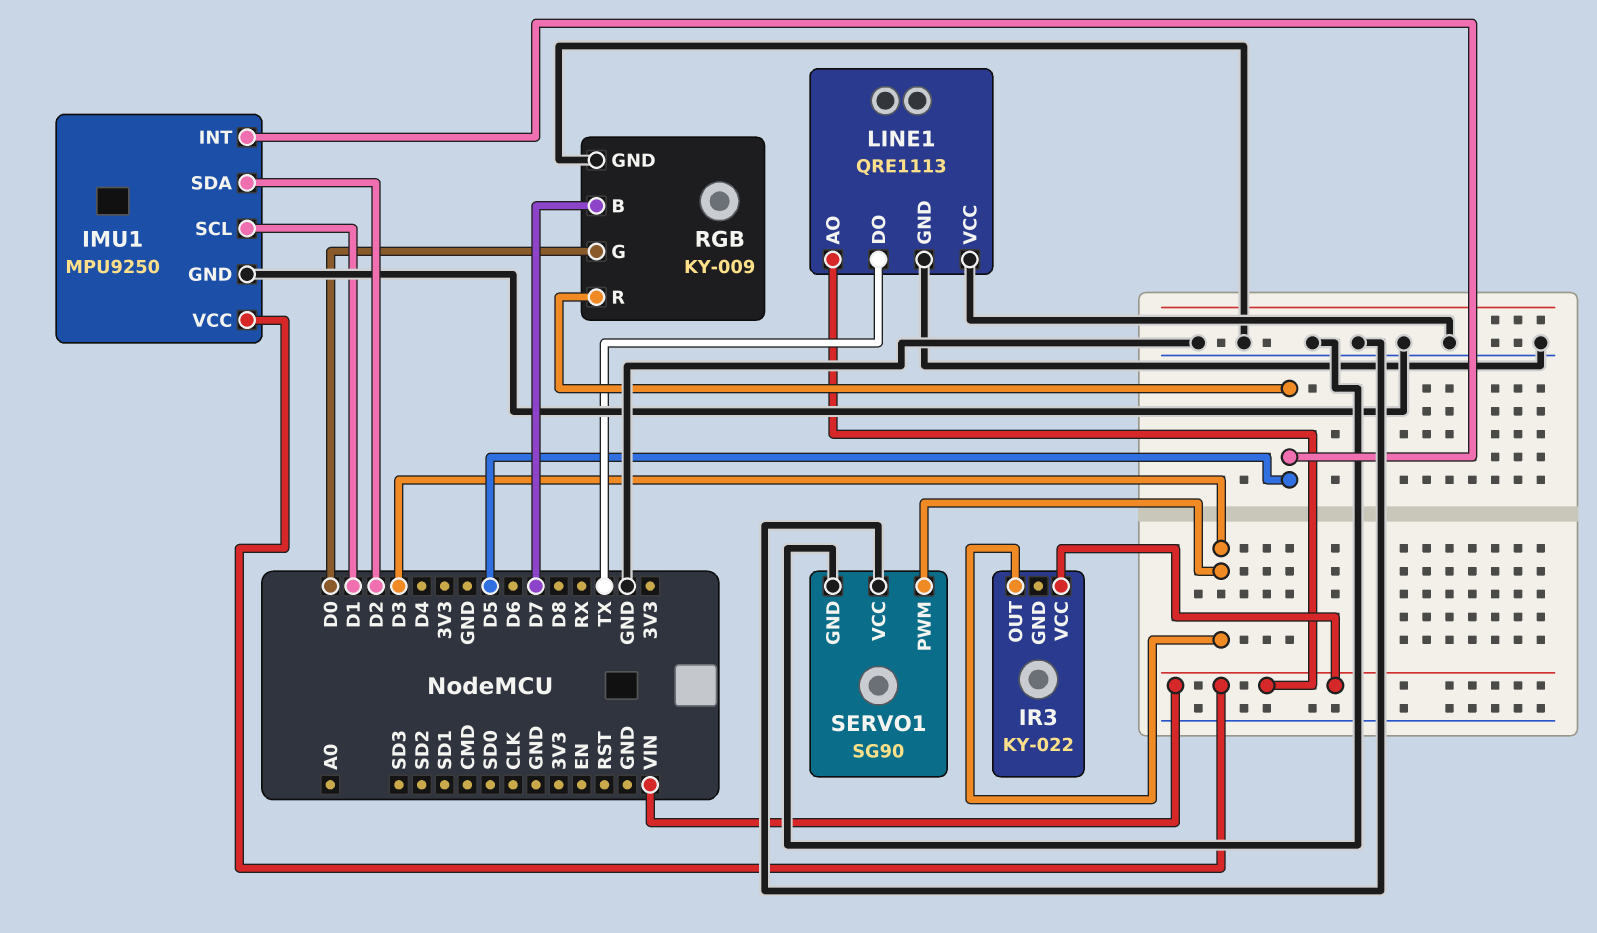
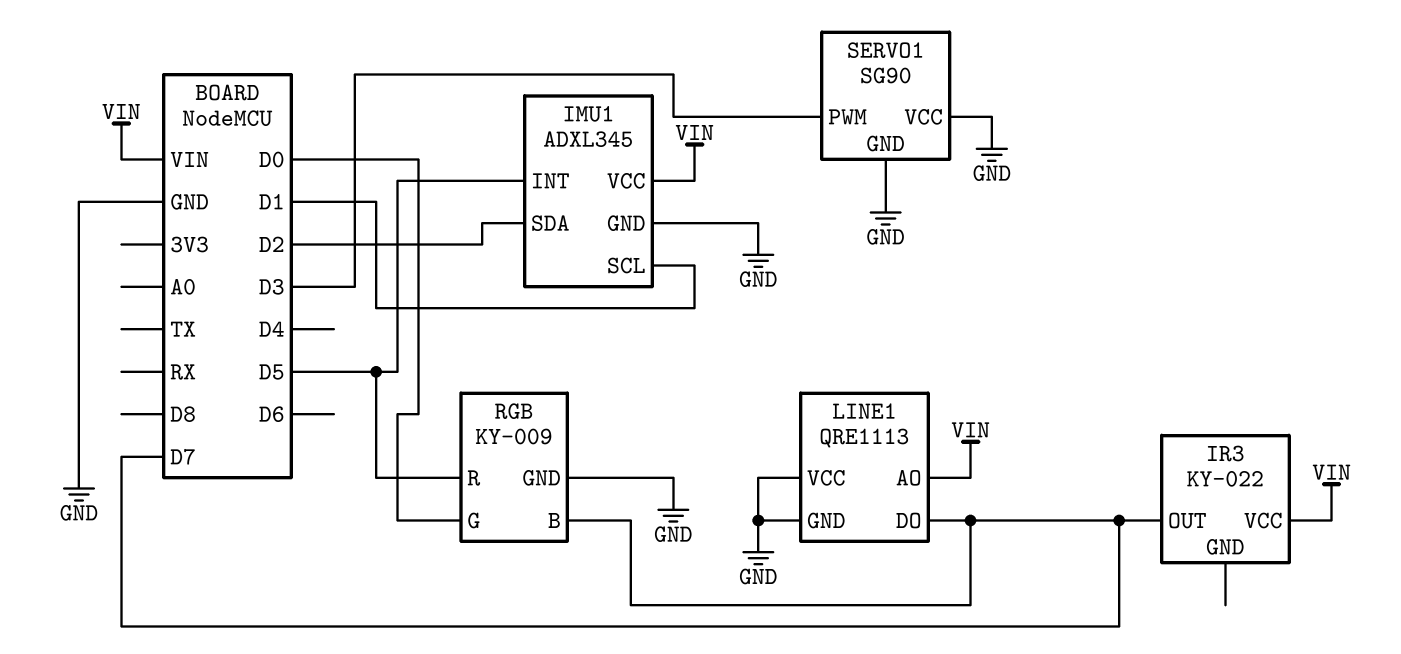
IMU1: MPU9250 -> ADXL345
IR3 pin OUT: D3 -> D7
LINE1 pin DO: TX -> D7

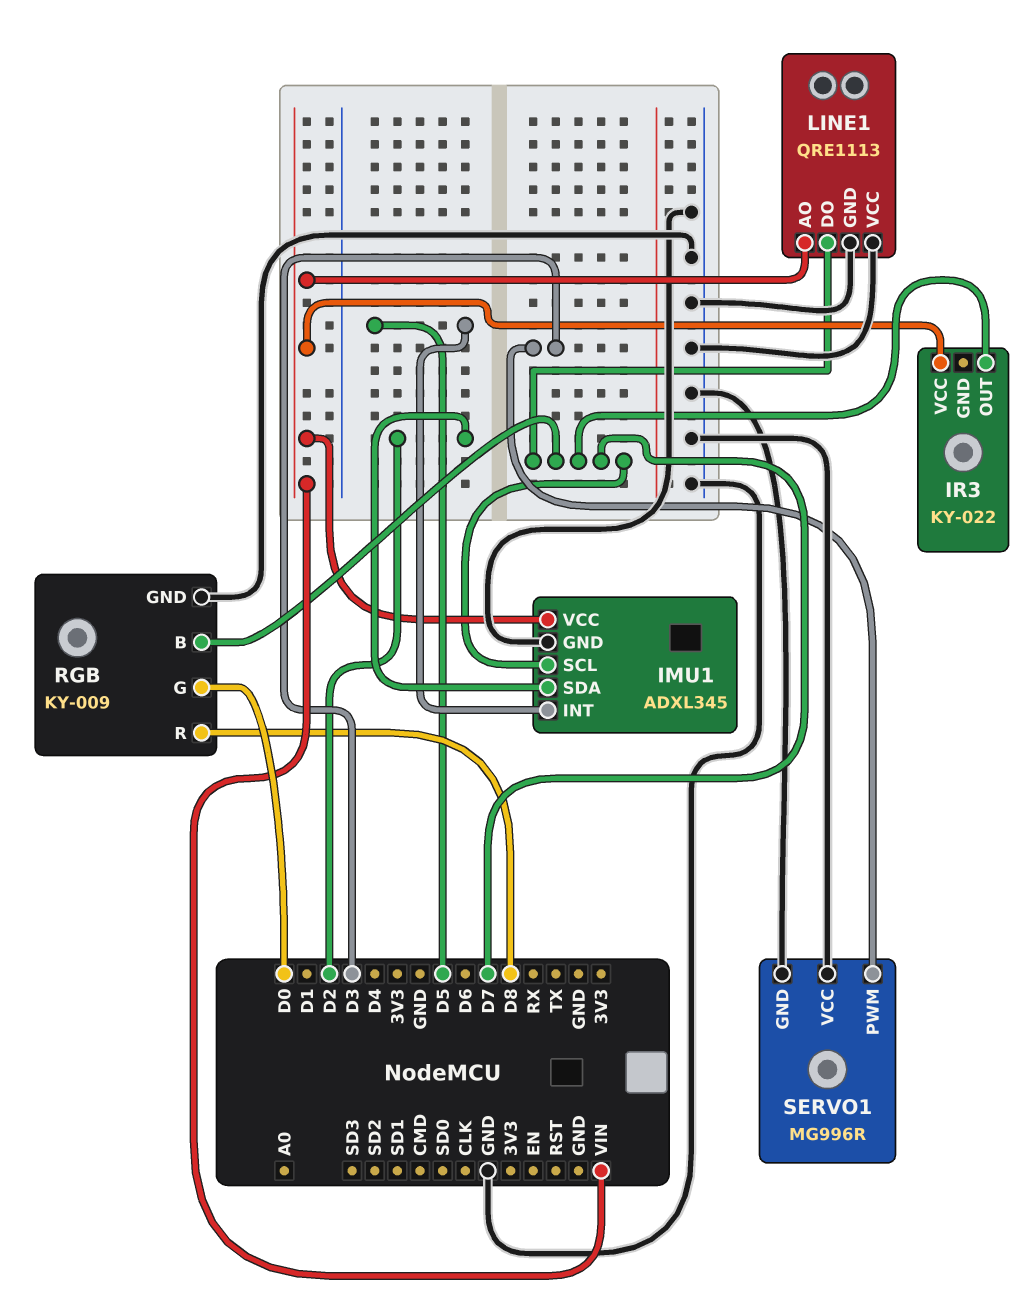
IMU1 pin SCL: D1 -> D7
RGB pin R: D5 -> D8
SERVO1: SG90 -> MG996R

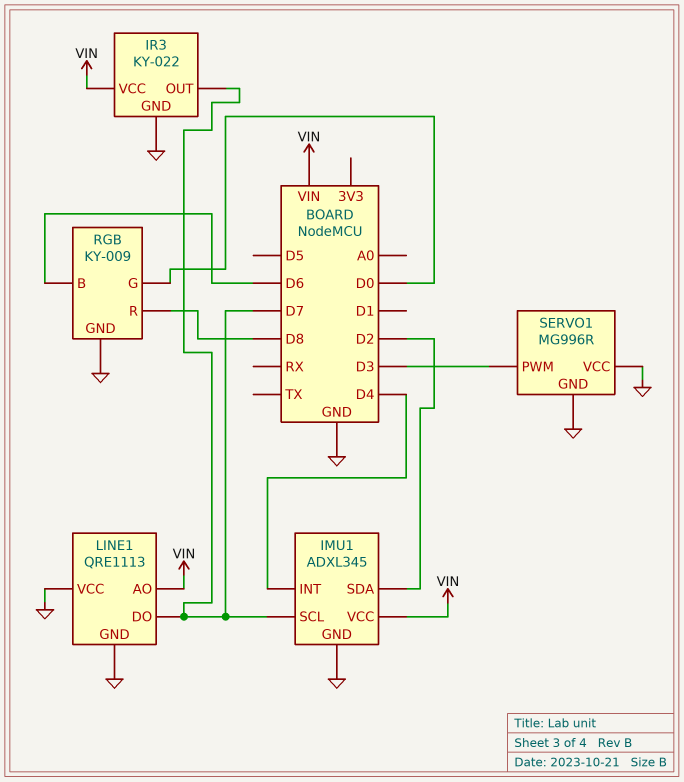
IMU1 pin INT: D5 -> D4
IR3 pin GND: none -> GND
RGB pin B: D7 -> D6

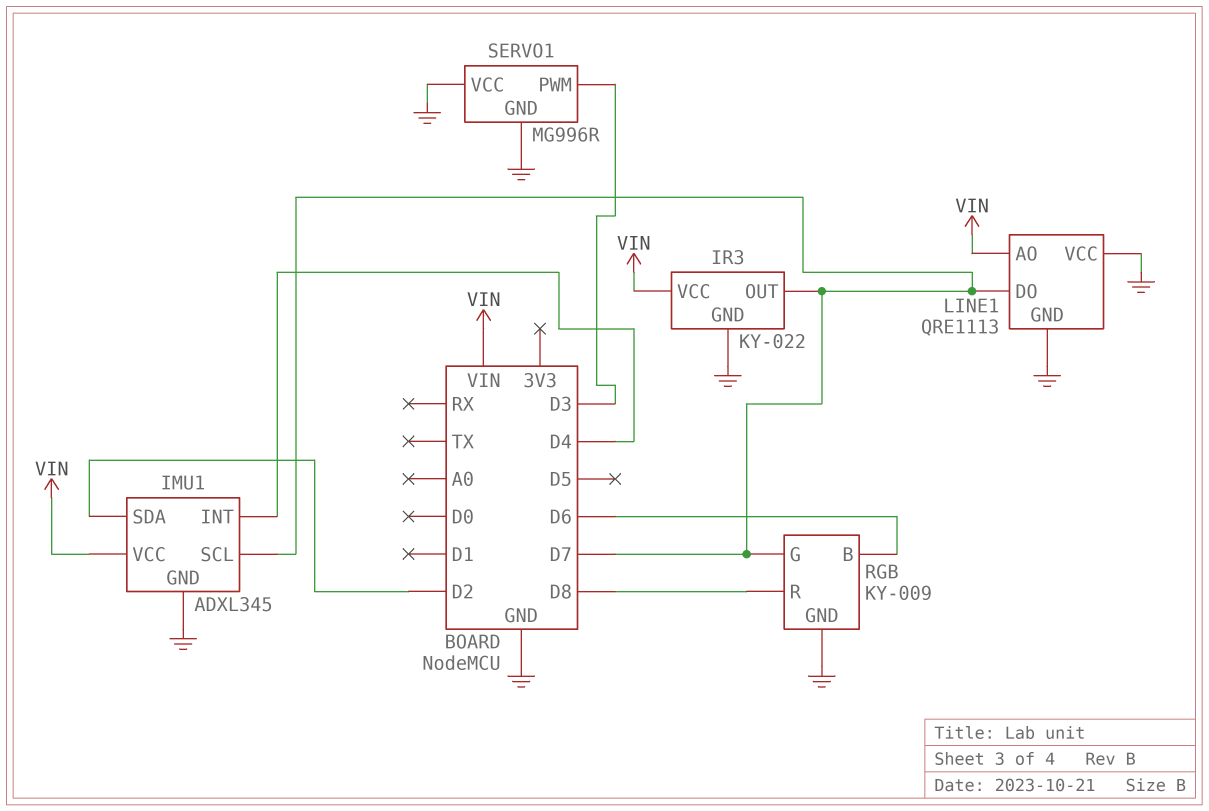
RGB pin G: D0 -> D7

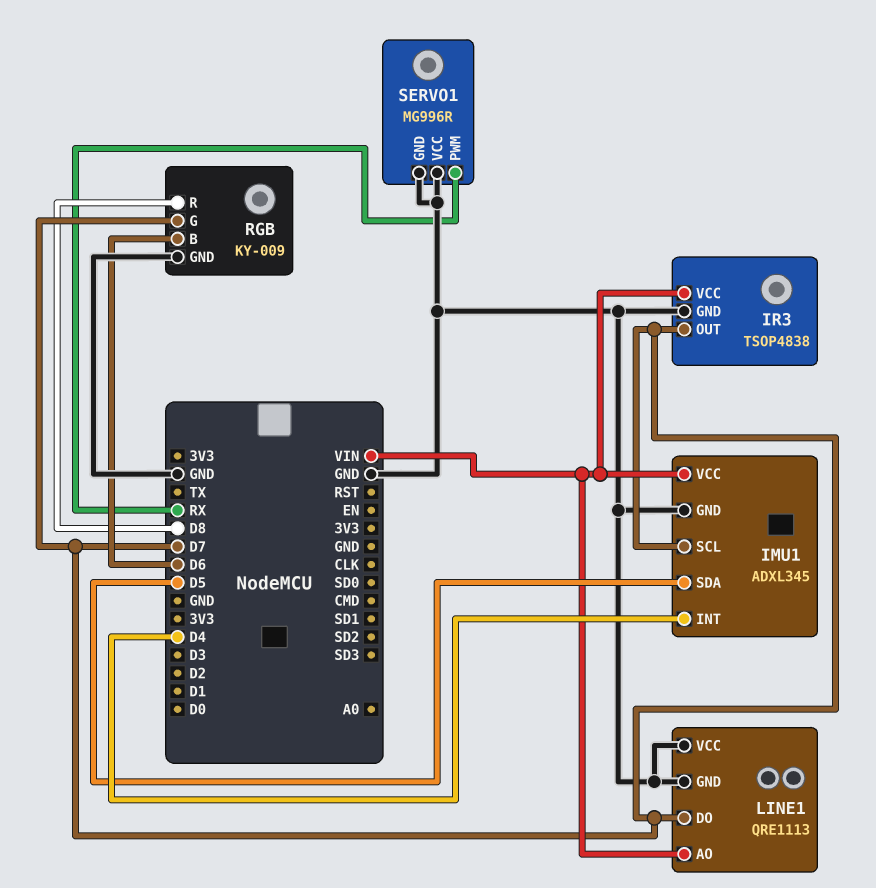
IMU1 pin SDA: D2 -> D5
IR3: KY-022 -> TSOP4838
SERVO1 pin PWM: D3 -> RX

